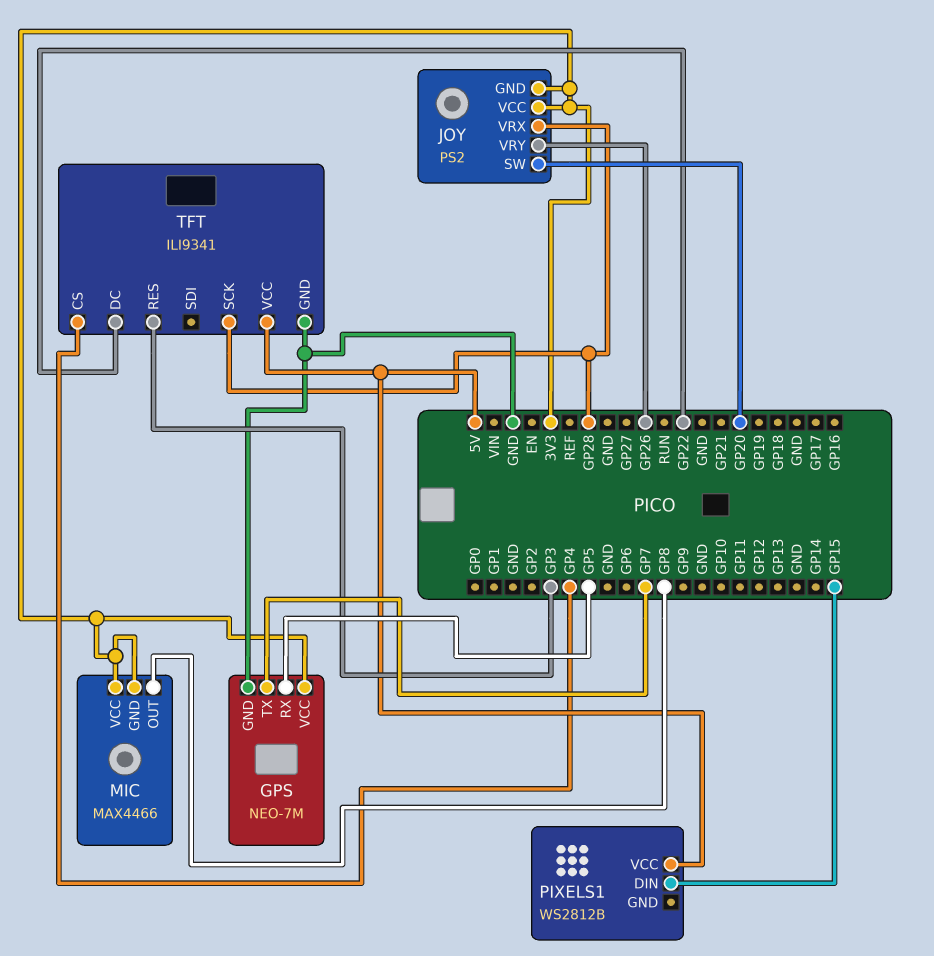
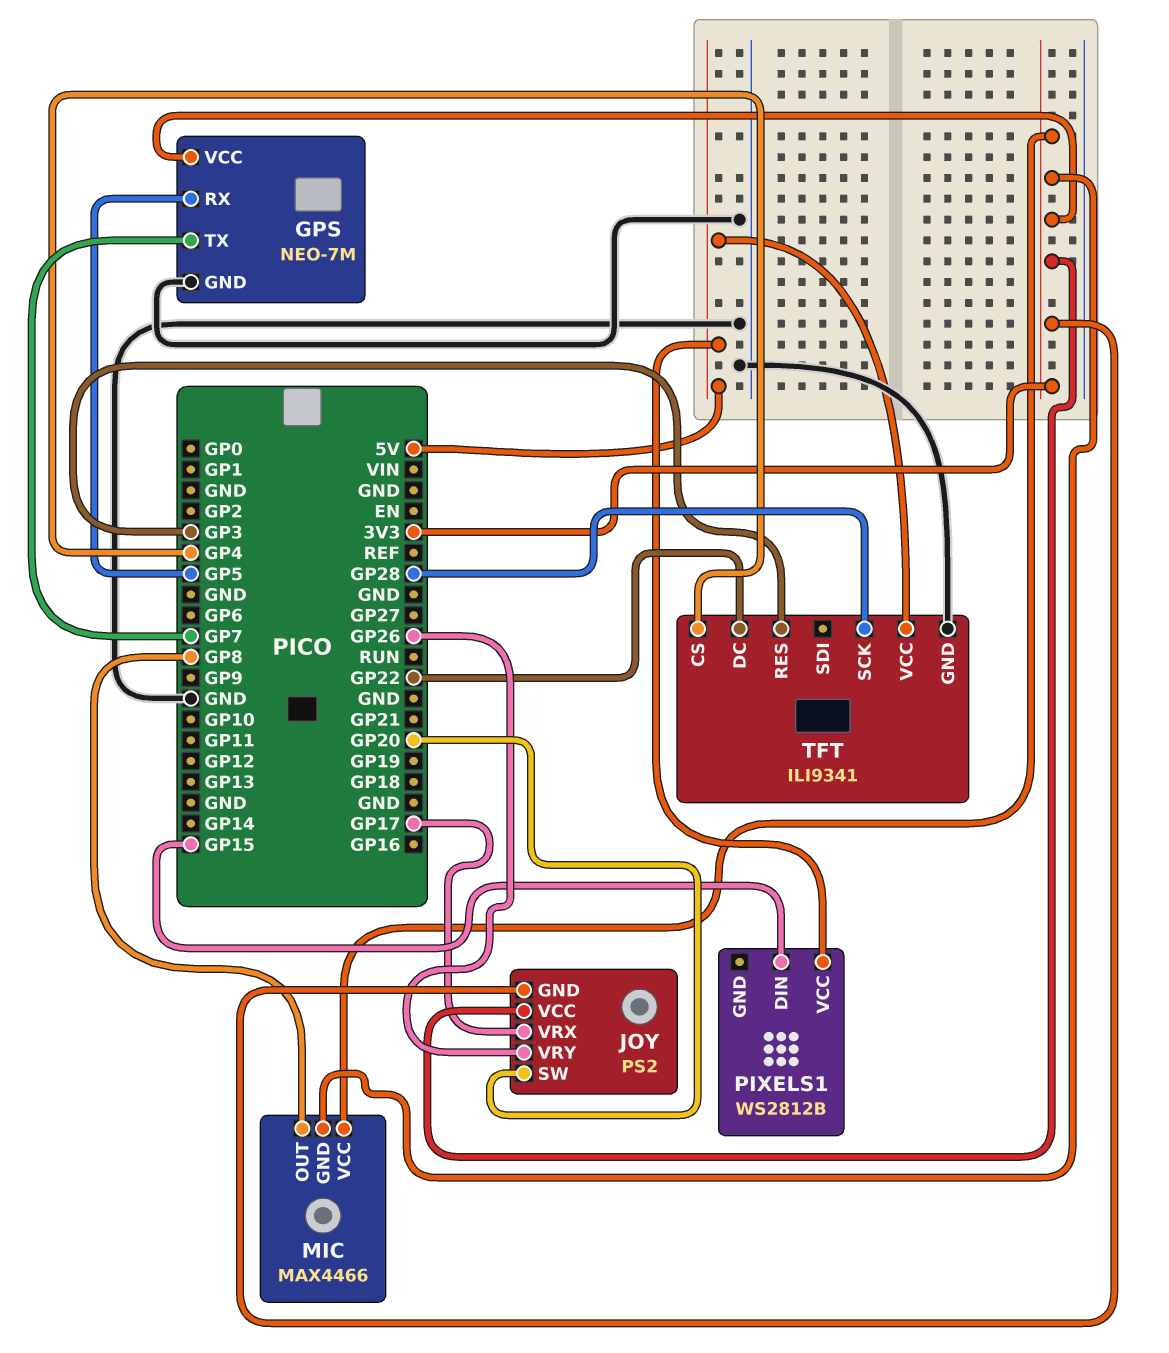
JOY pin VRX: GP28 -> GP17

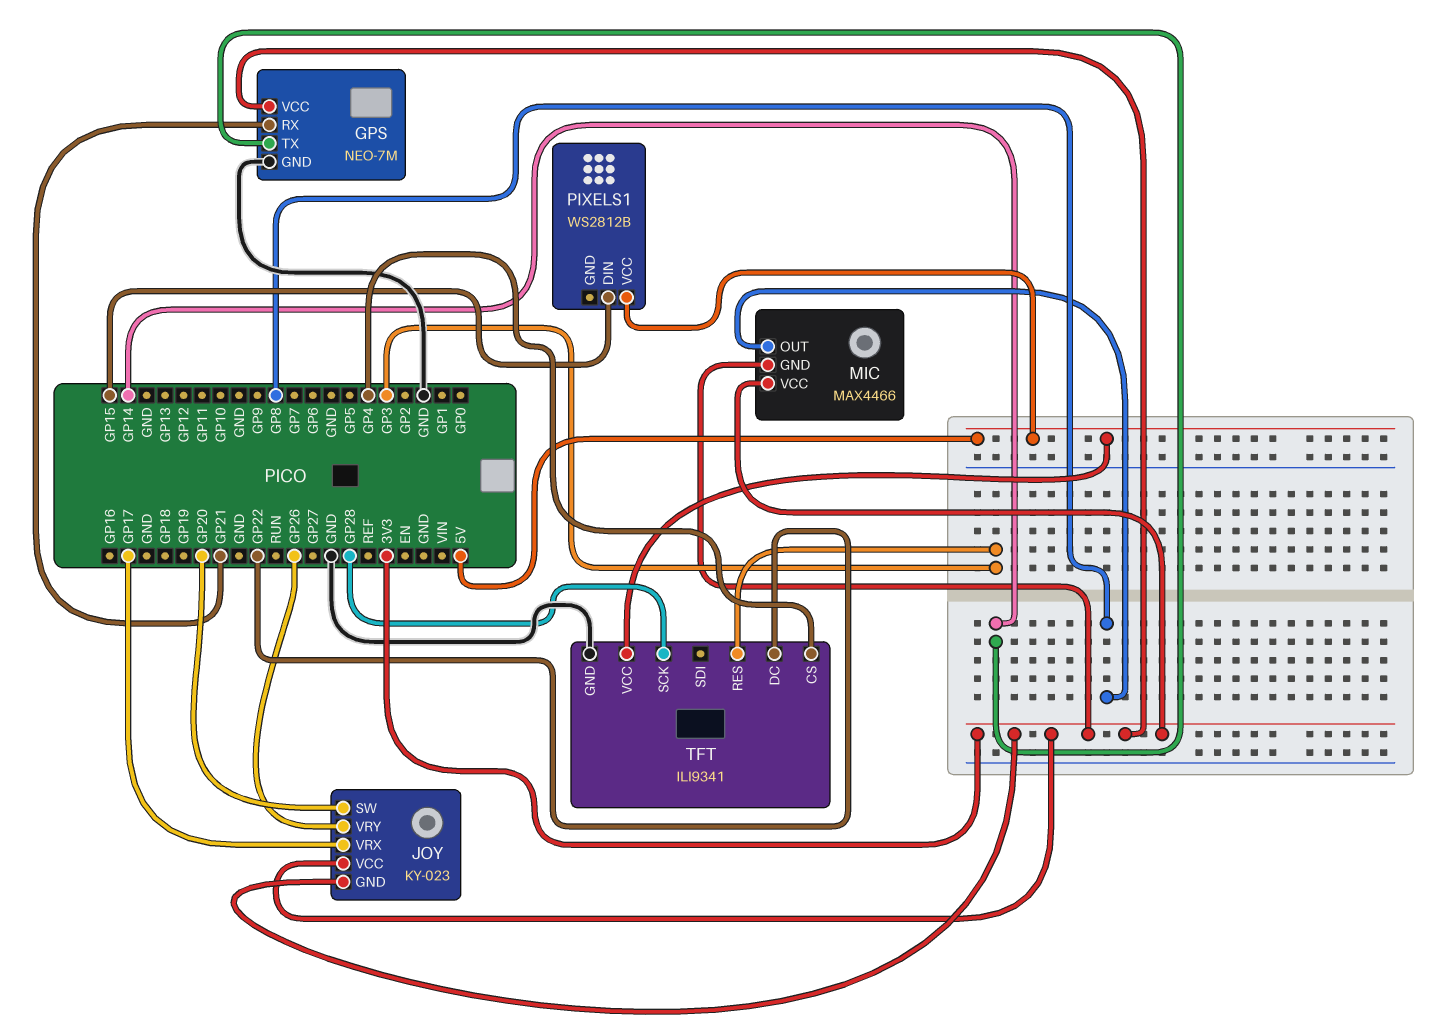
GPS pin RX: GP5 -> GP21
GPS pin TX: GP7 -> GP14
JOY: PS2 -> KY-023

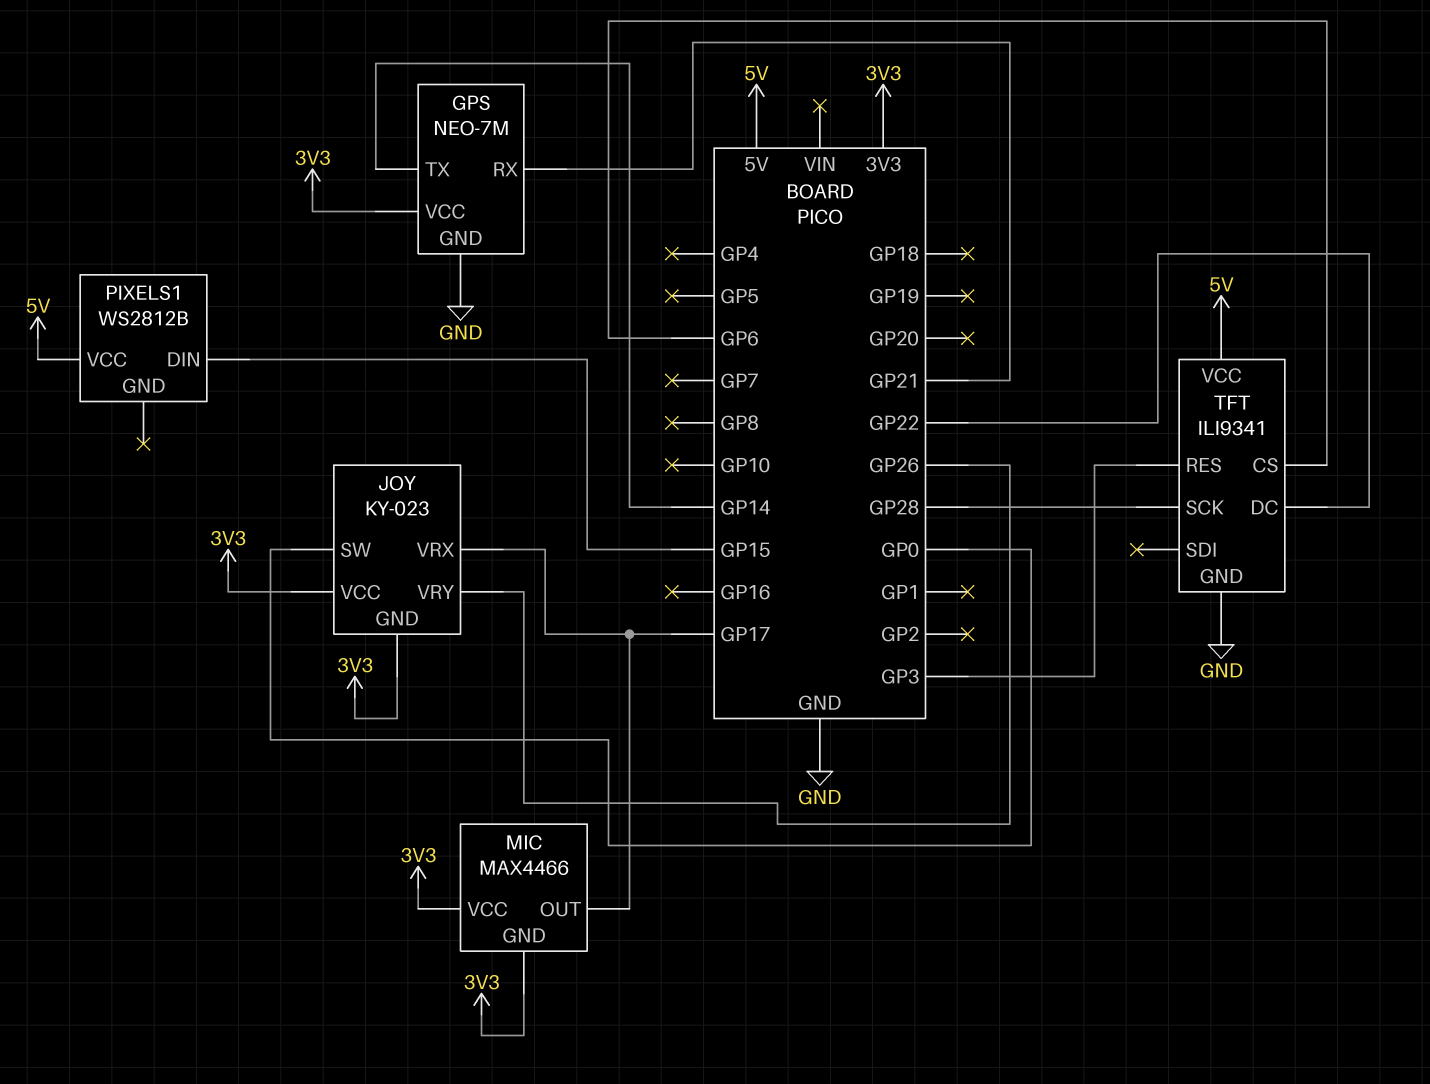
JOY pin SW: GP20 -> GP0
MIC pin OUT: GP8 -> GP17
TFT pin CS: GP4 -> GP6

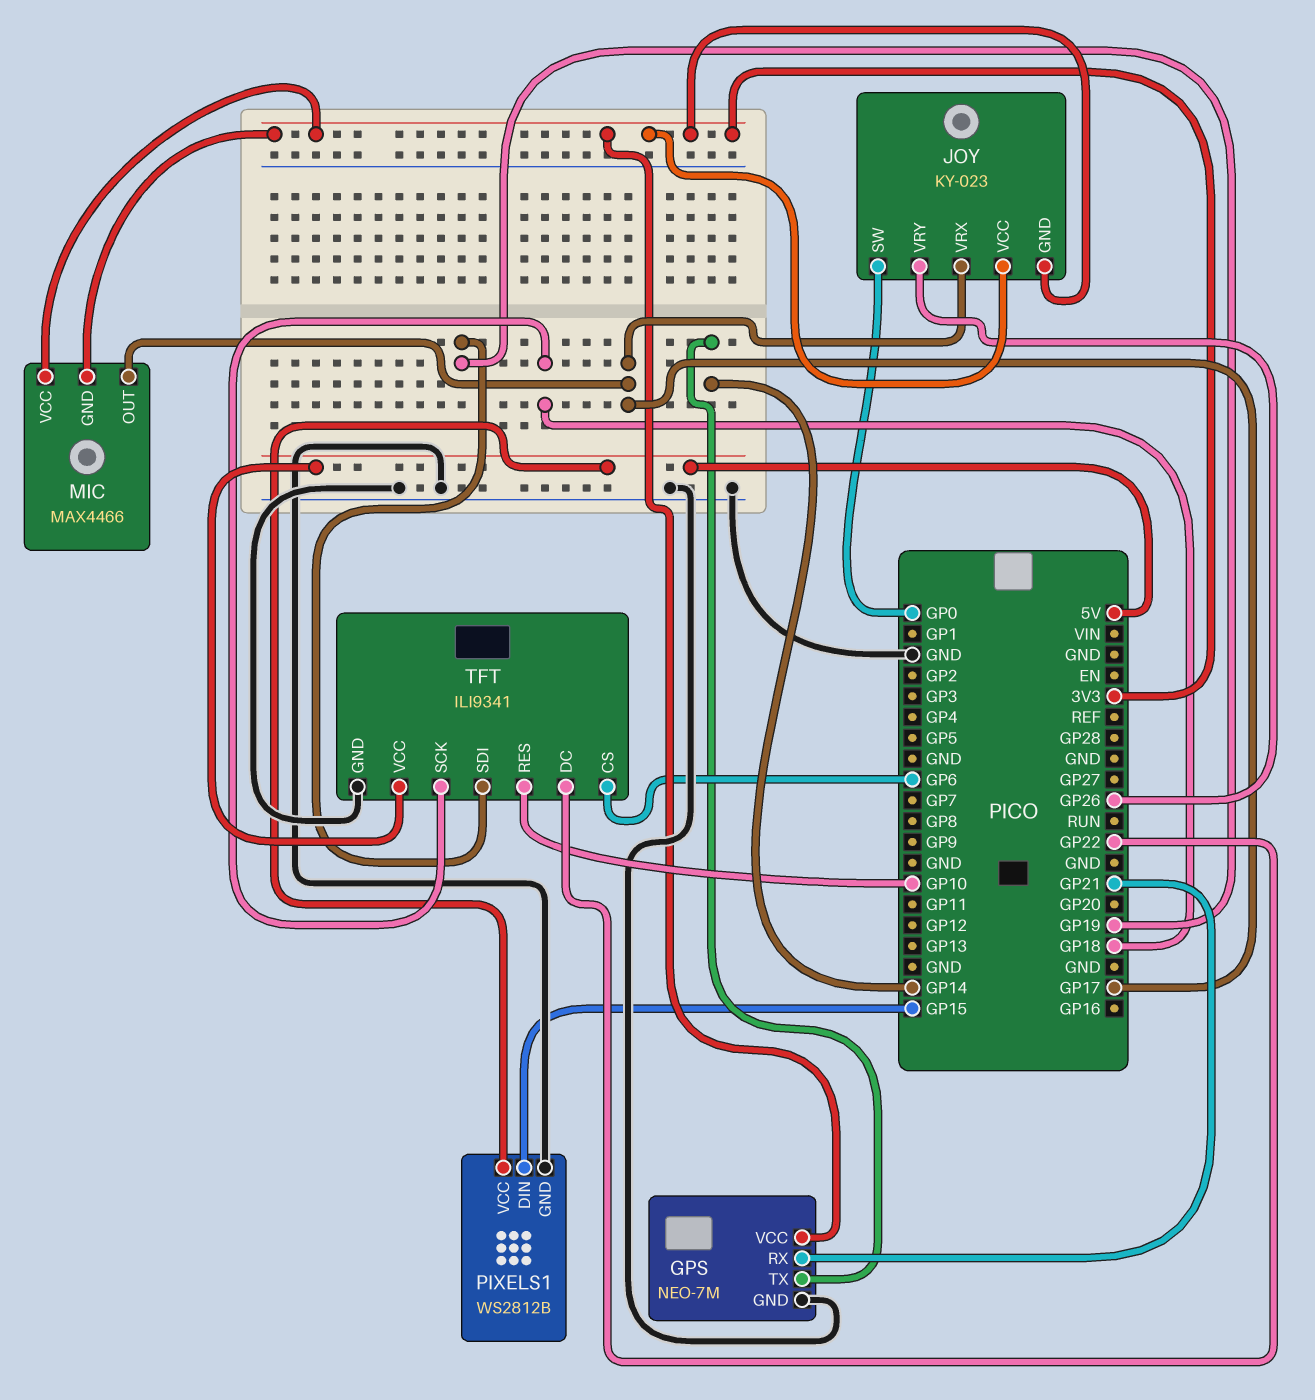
PIXELS1 pin GND: none -> GND
TFT pin RES: GP3 -> GP10
TFT pin SCK: GP28 -> GP18
TFT pin SDI: none -> GP19

